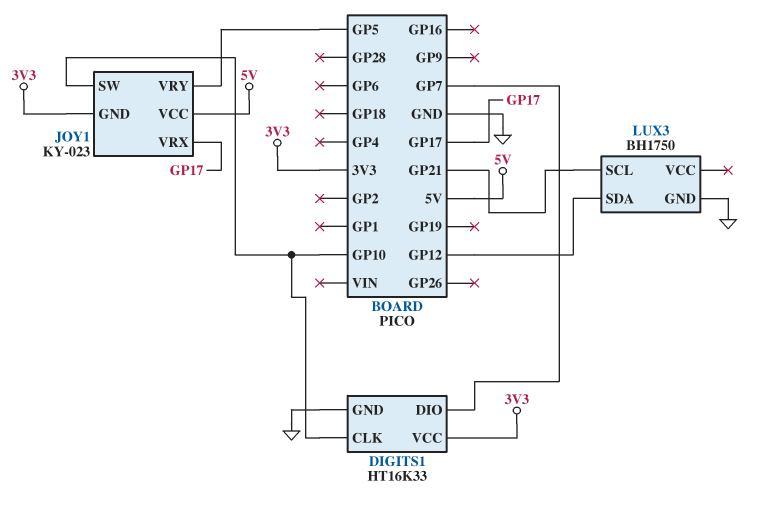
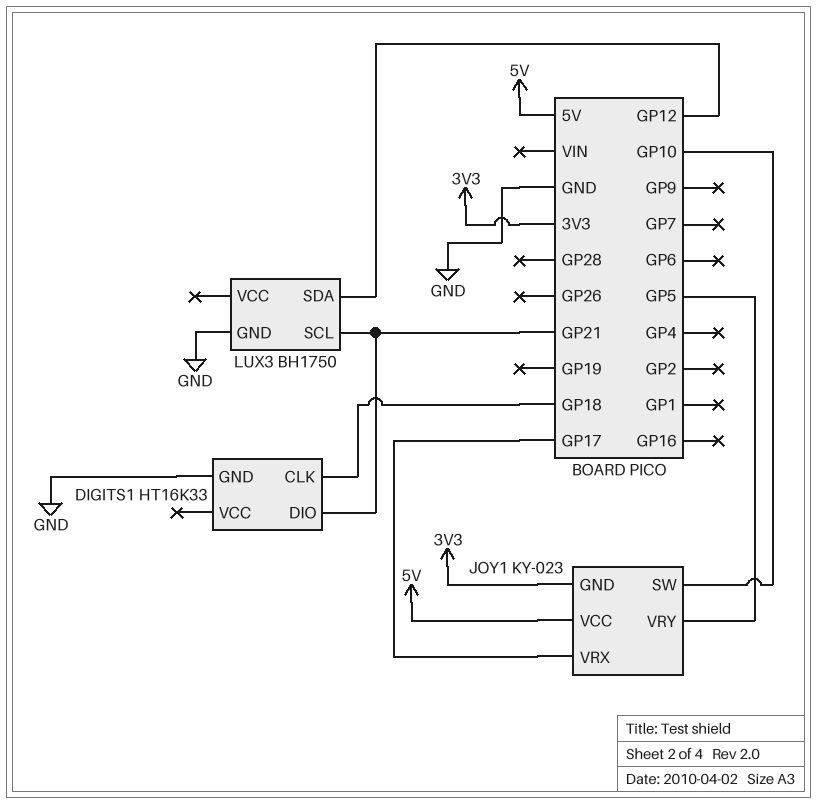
DIGITS1 pin CLK: GP10 -> GP18
DIGITS1 pin DIO: GP7 -> GP21
DIGITS1 pin VCC: 3V3 -> none

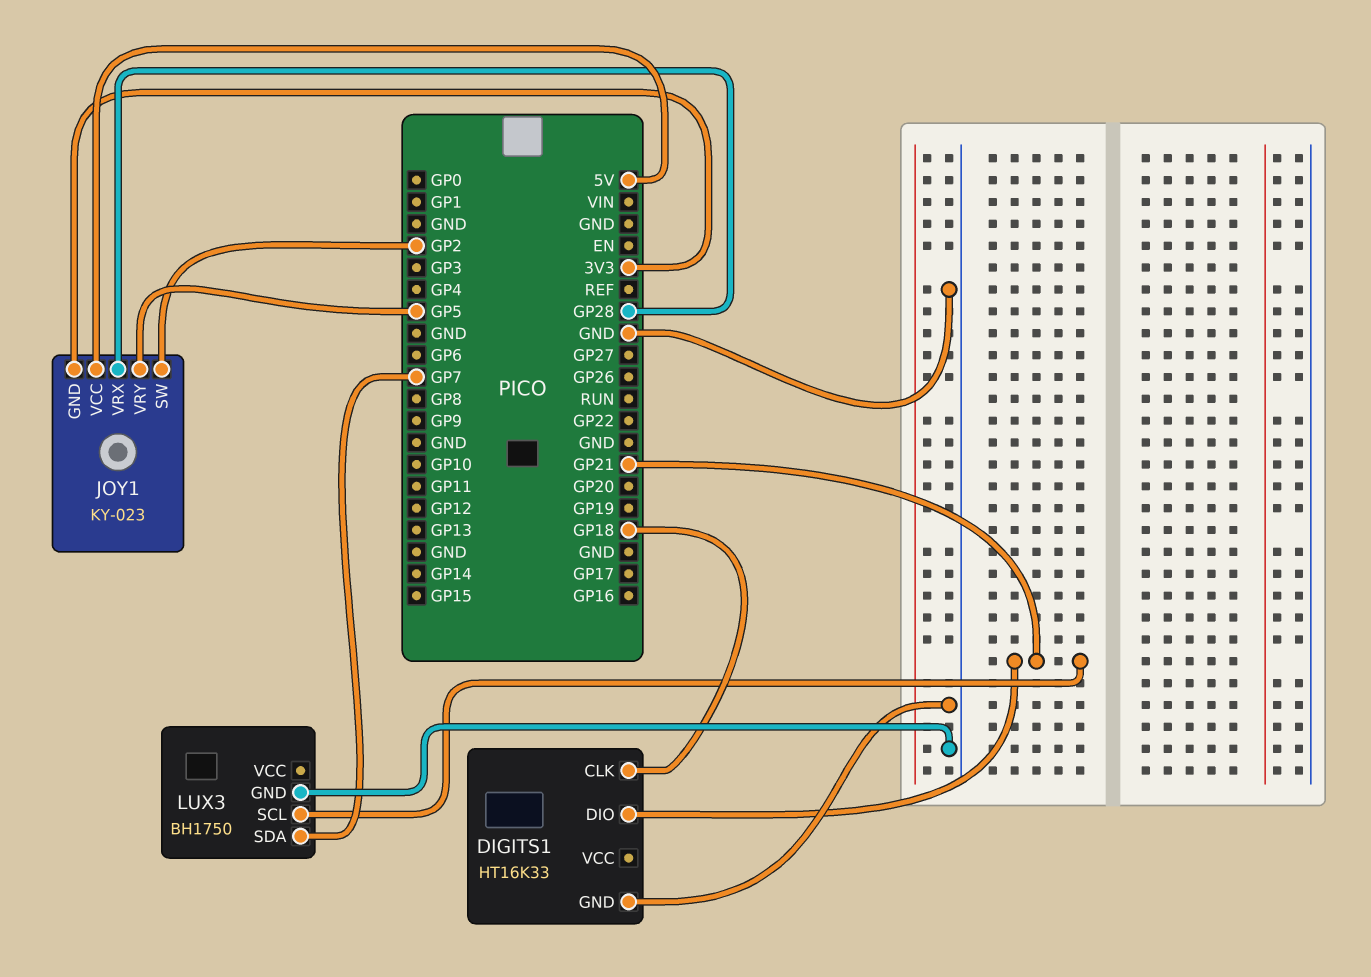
JOY1 pin SW: GP10 -> GP2
JOY1 pin VRX: GP17 -> GP28
LUX3 pin SDA: GP12 -> GP7

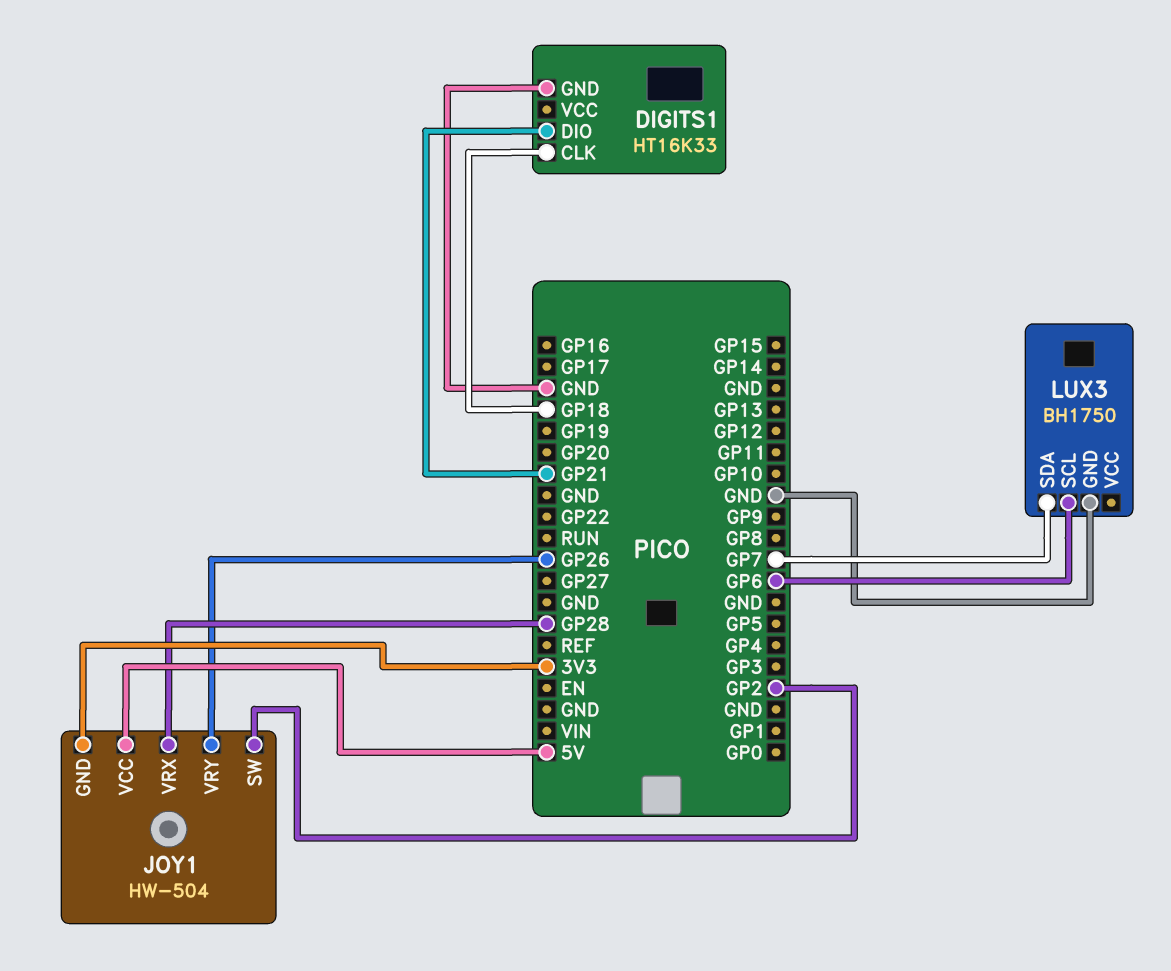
JOY1: KY-023 -> HW-504
JOY1 pin VRY: GP5 -> GP26
LUX3 pin SCL: GP21 -> GP6

